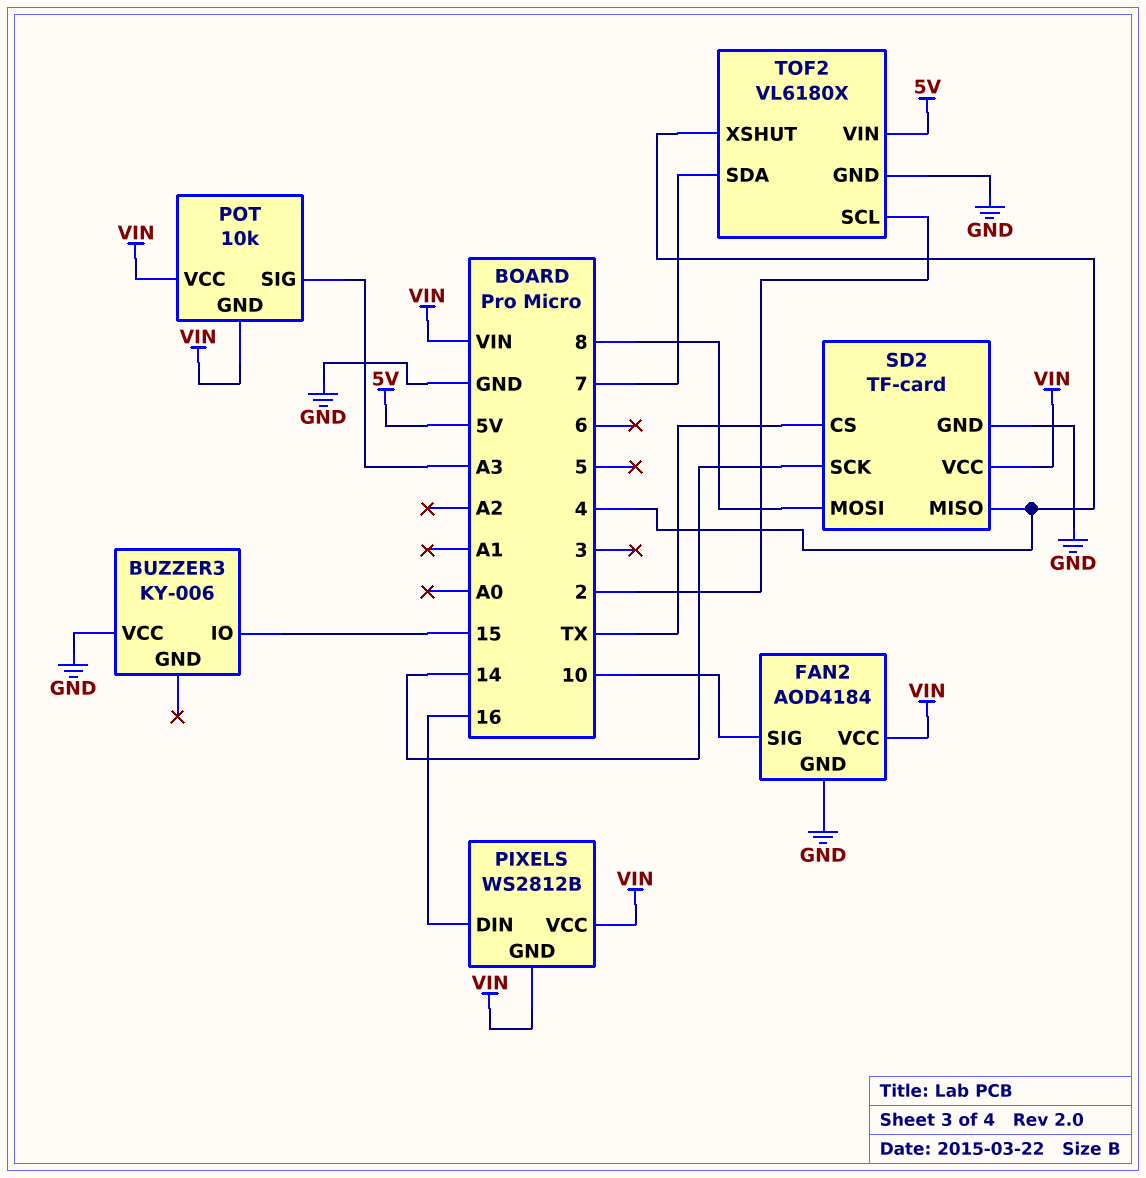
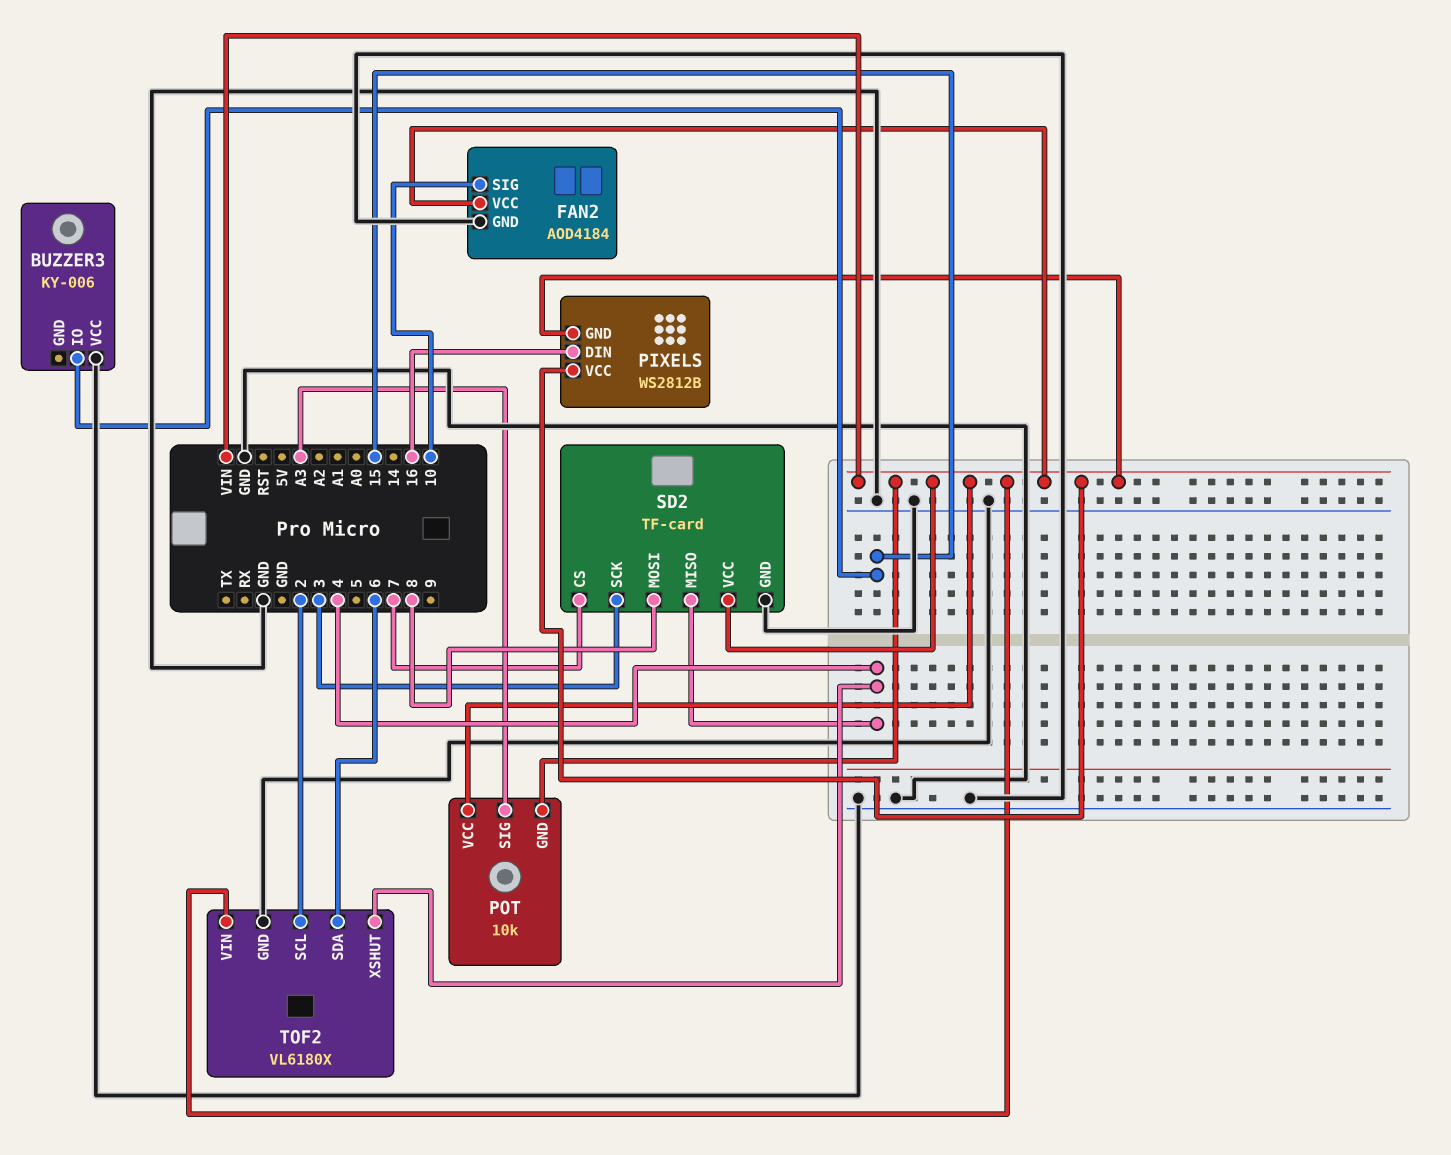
SD2 pin CS: TX -> 7
SD2 pin SCK: 14 -> 3
TOF2 pin SDA: 7 -> 6
TOF2 pin VIN: 5V -> VIN

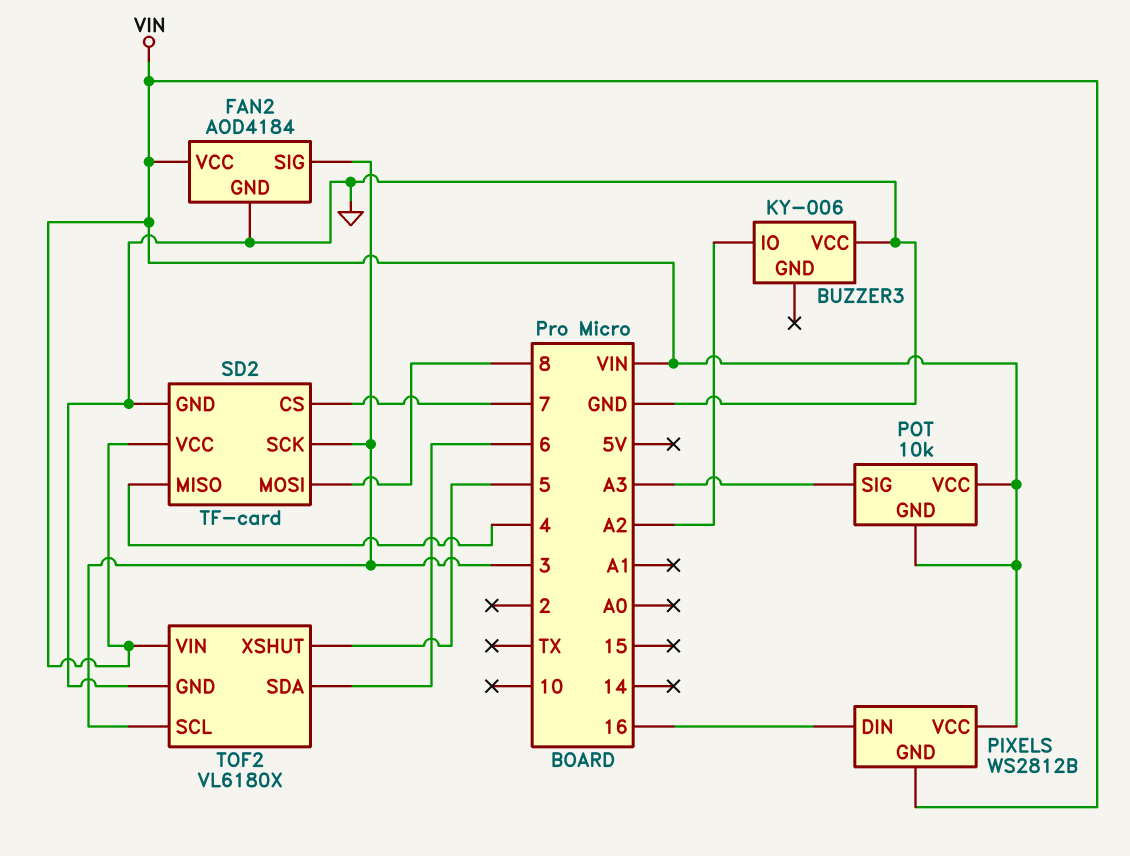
BUZZER3 pin IO: 15 -> A2
FAN2 pin SIG: 10 -> 3
TOF2 pin SCL: 2 -> 3
TOF2 pin XSHUT: 4 -> 5

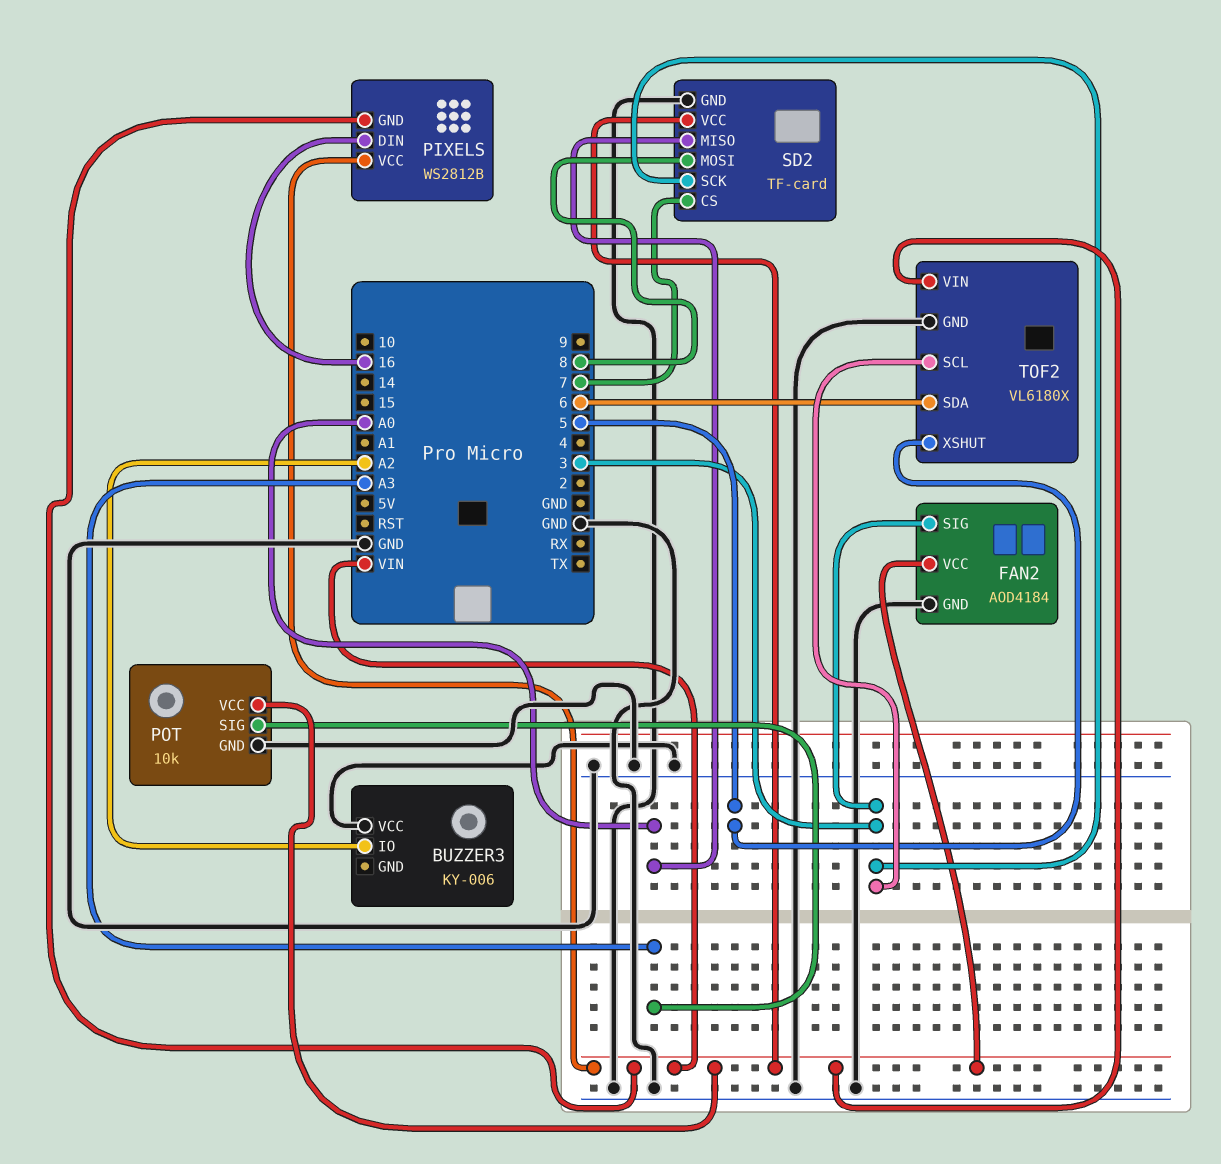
POT pin GND: VIN -> GND
SD2 pin MISO: 4 -> A0

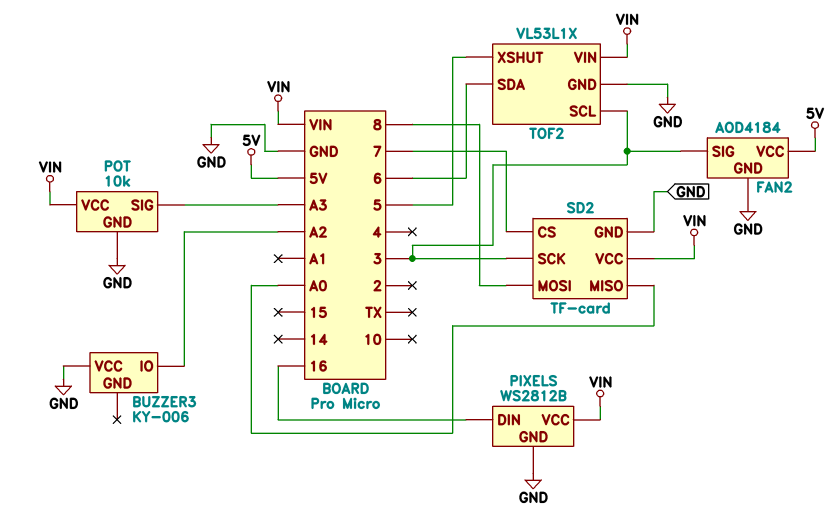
FAN2 pin VCC: VIN -> 5V
PIXELS pin GND: VIN -> GND
TOF2: VL6180X -> VL53L1X

